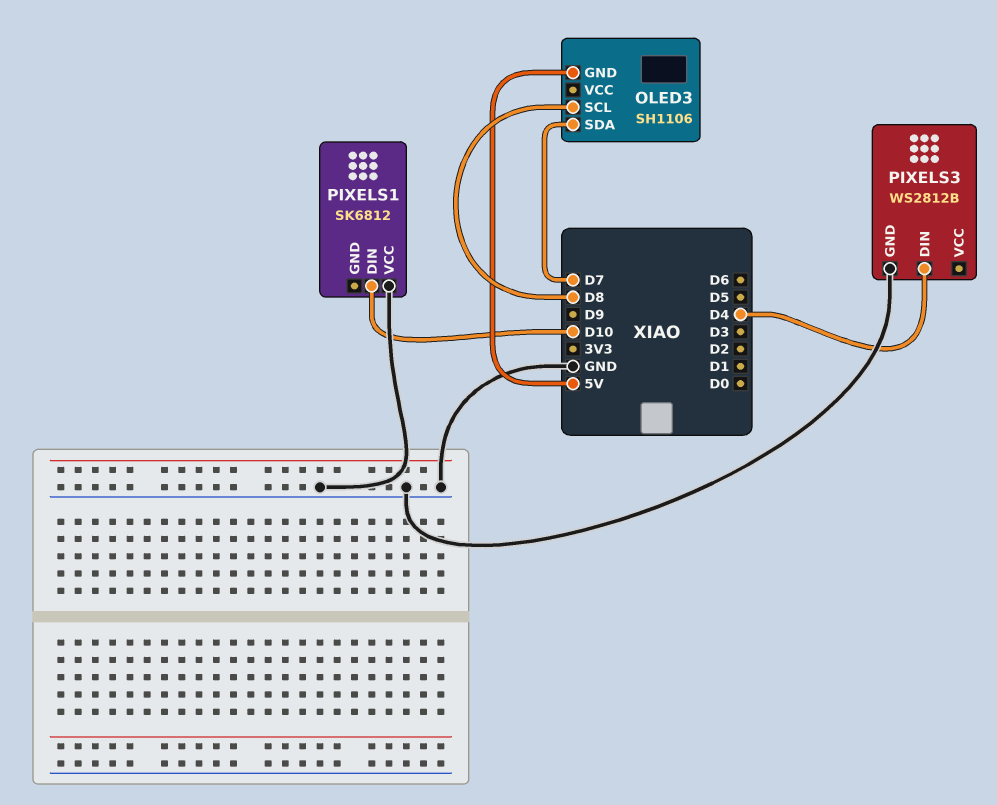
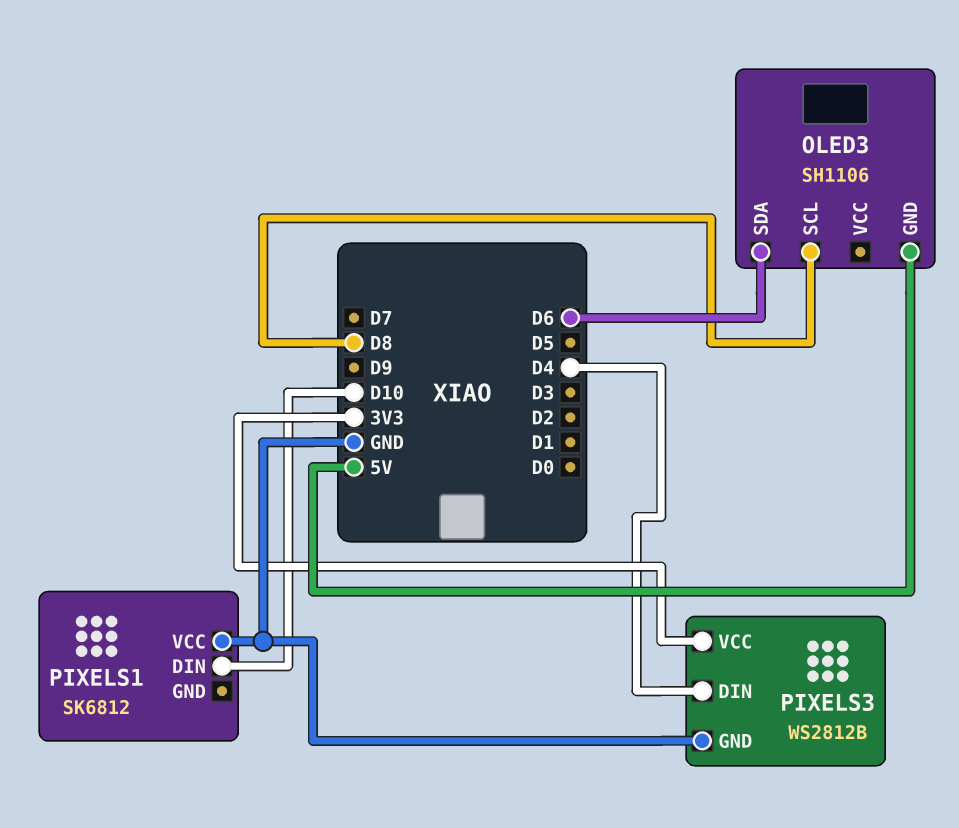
OLED3 pin SDA: D7 -> D6
PIXELS3 pin VCC: none -> 3V3

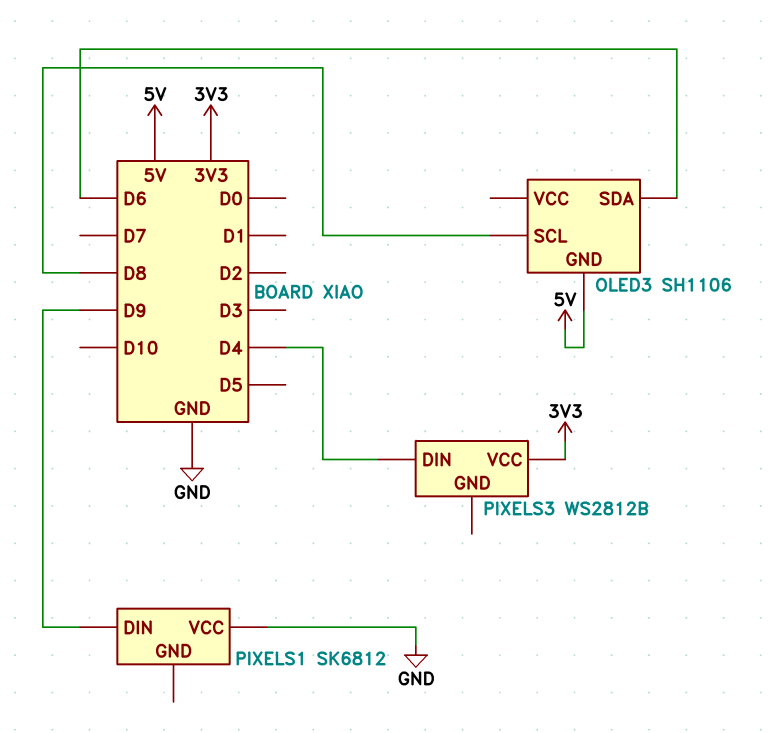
PIXELS1 pin DIN: D10 -> D9
PIXELS3 pin GND: GND -> none

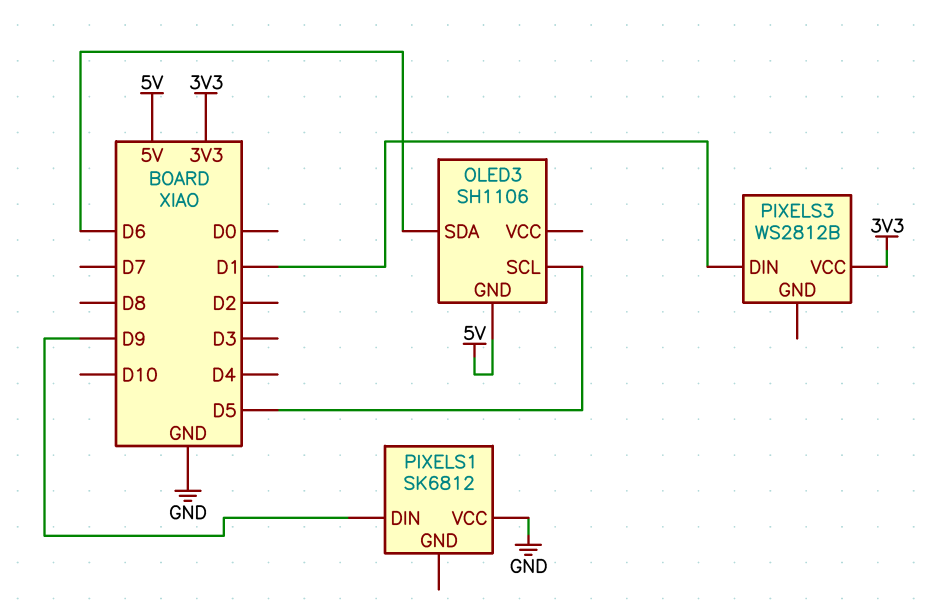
OLED3 pin SCL: D8 -> D5
PIXELS3 pin DIN: D4 -> D1

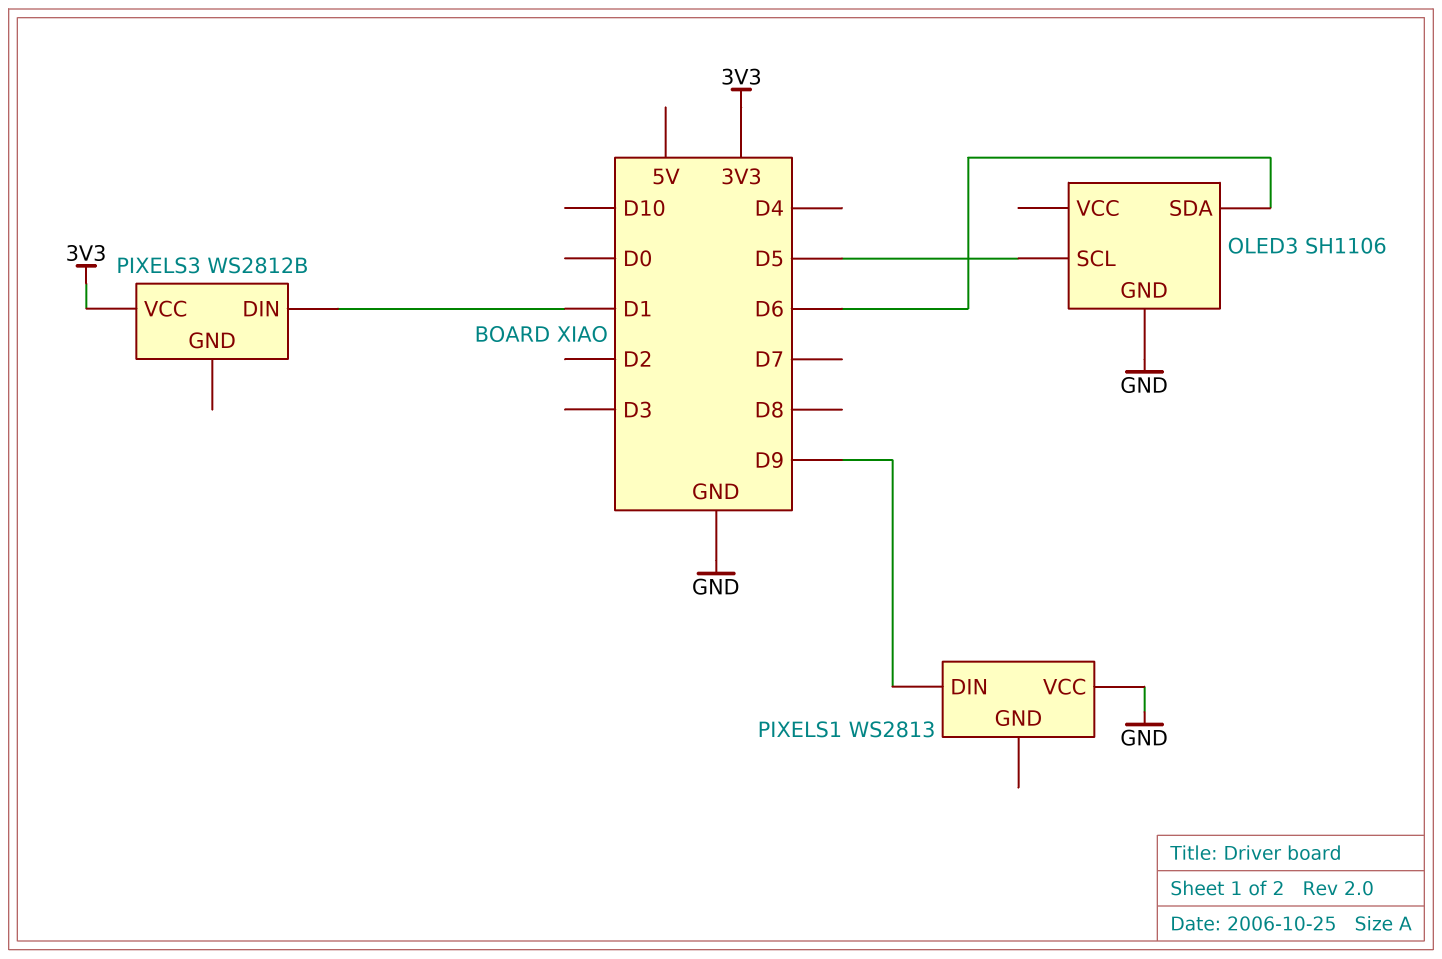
OLED3 pin GND: 5V -> GND
PIXELS1: SK6812 -> WS2813

